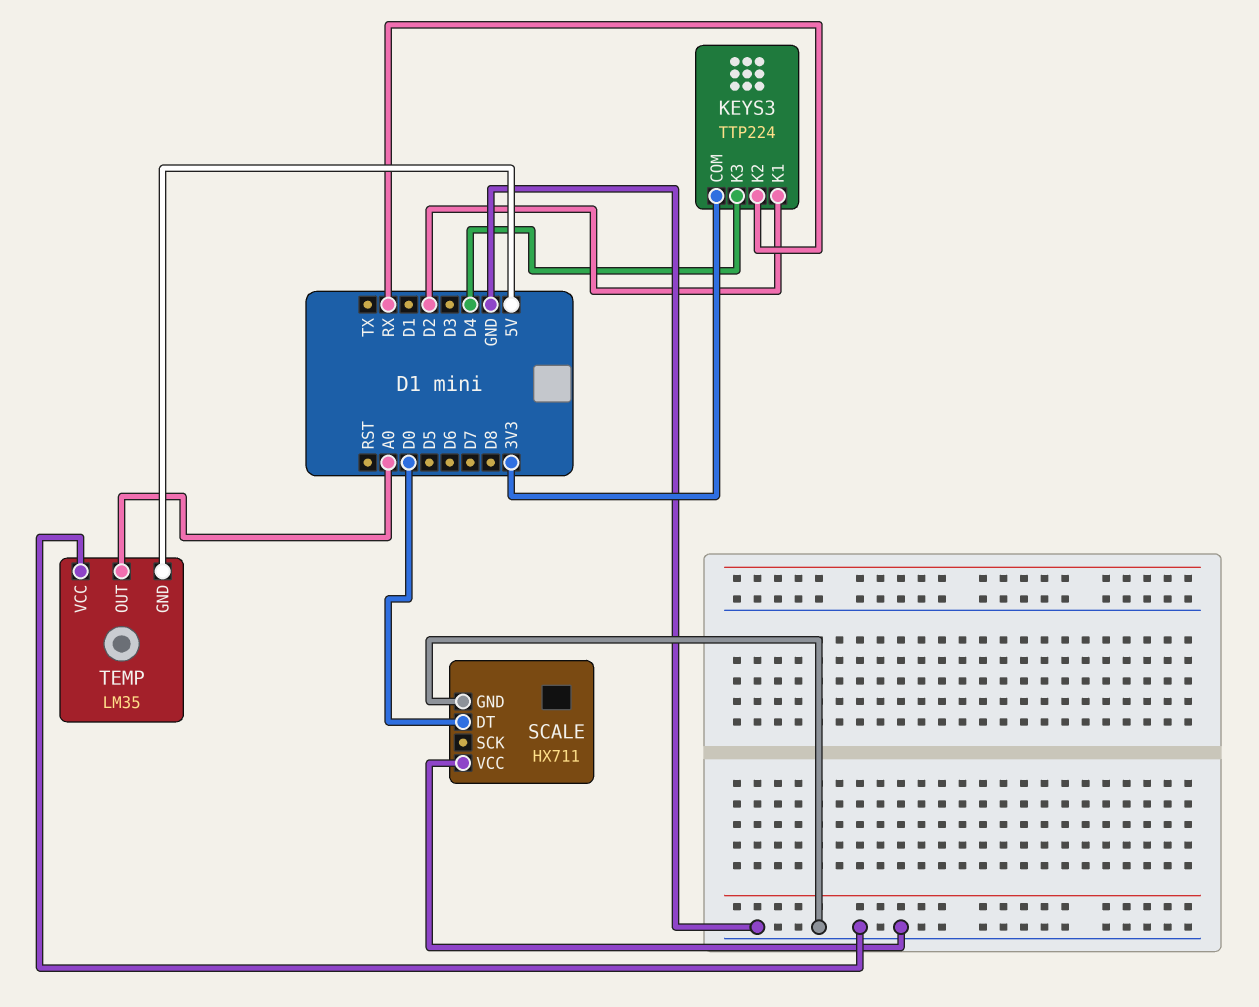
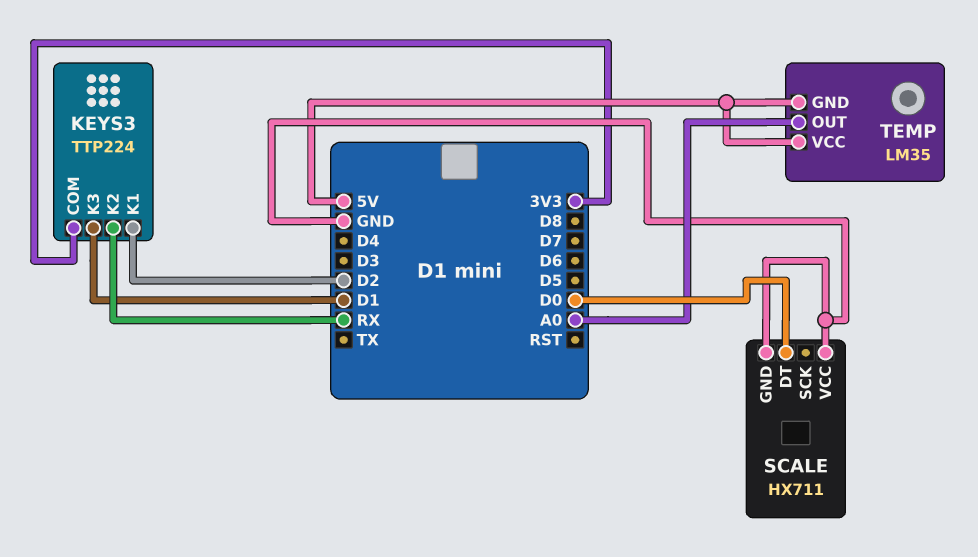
KEYS3 pin K3: D4 -> D1
TEMP pin VCC: GND -> 5V

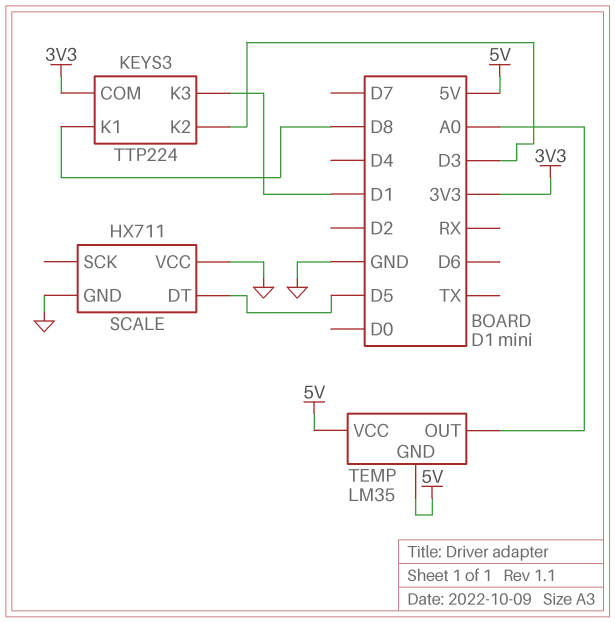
KEYS3 pin K1: D2 -> D8
KEYS3 pin K2: RX -> D3
SCALE pin DT: D0 -> D5

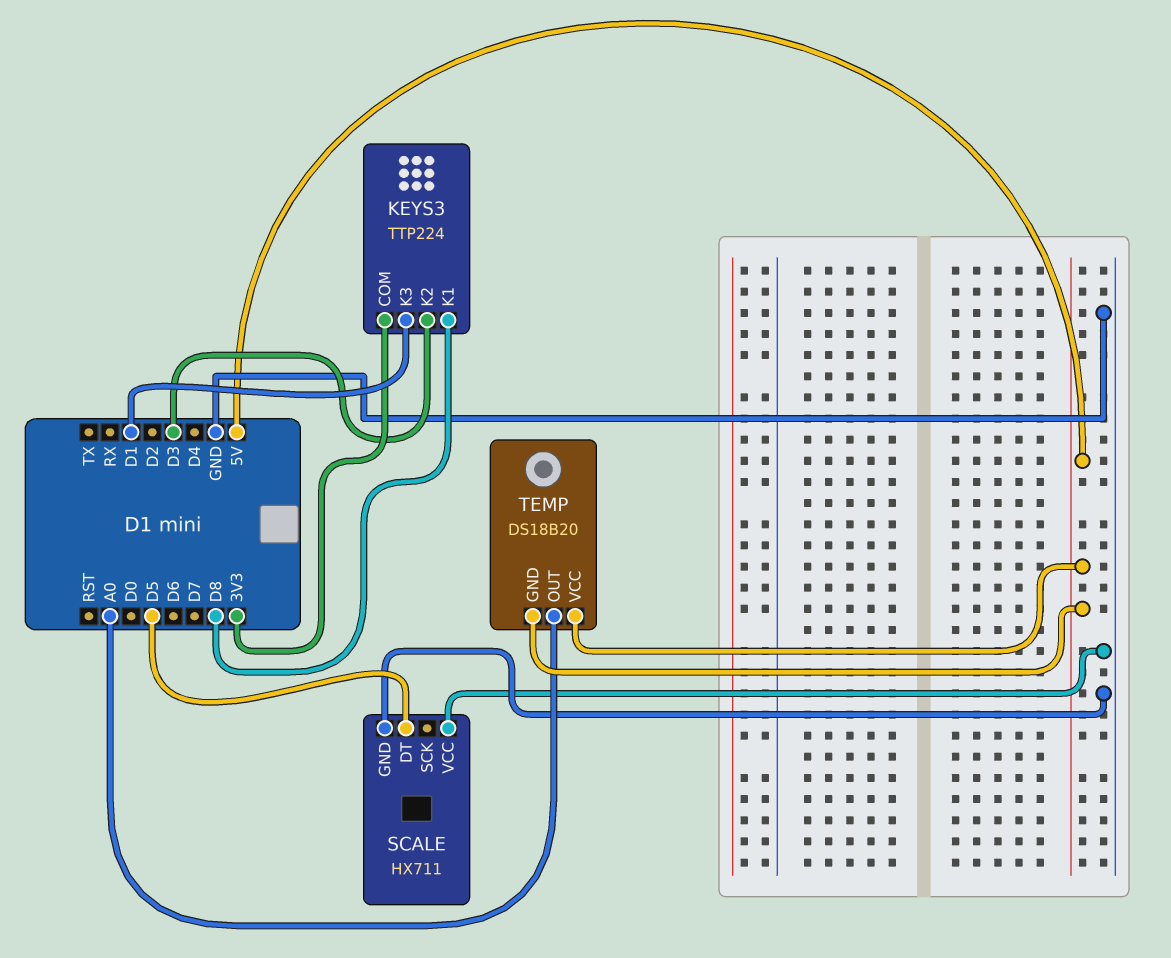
TEMP: LM35 -> DS18B20

